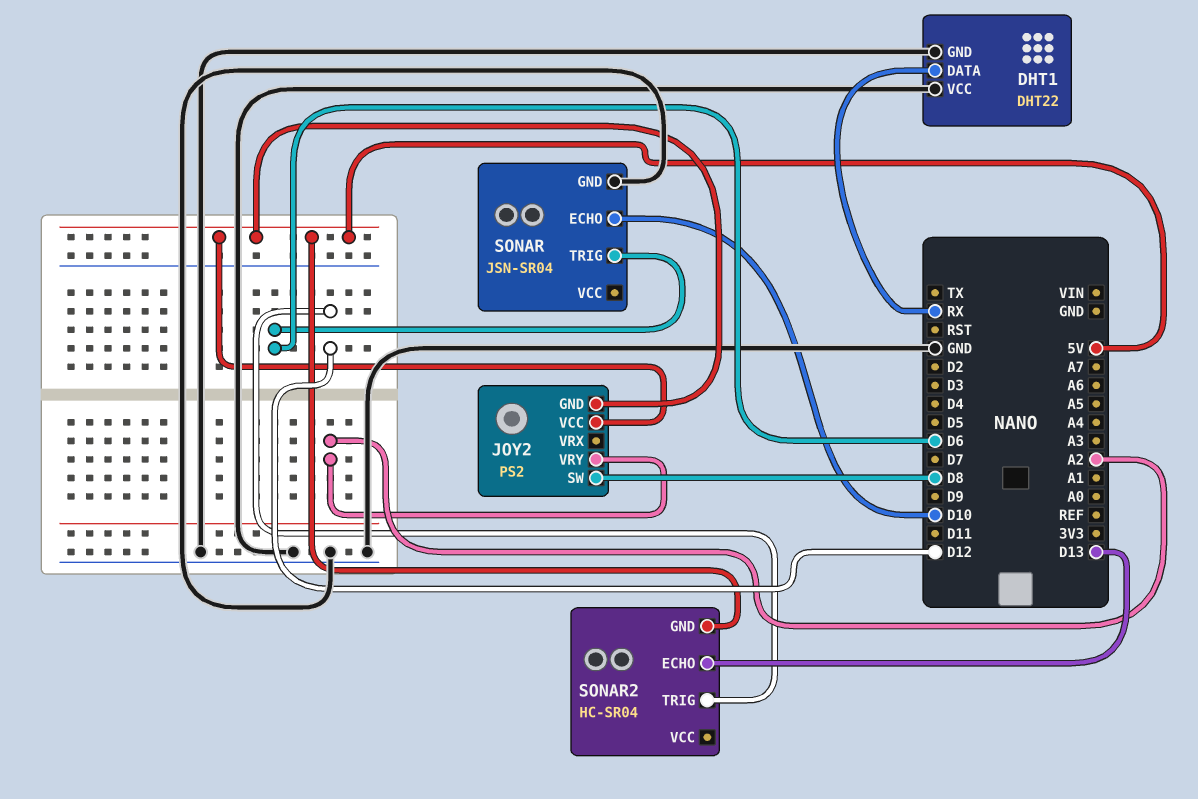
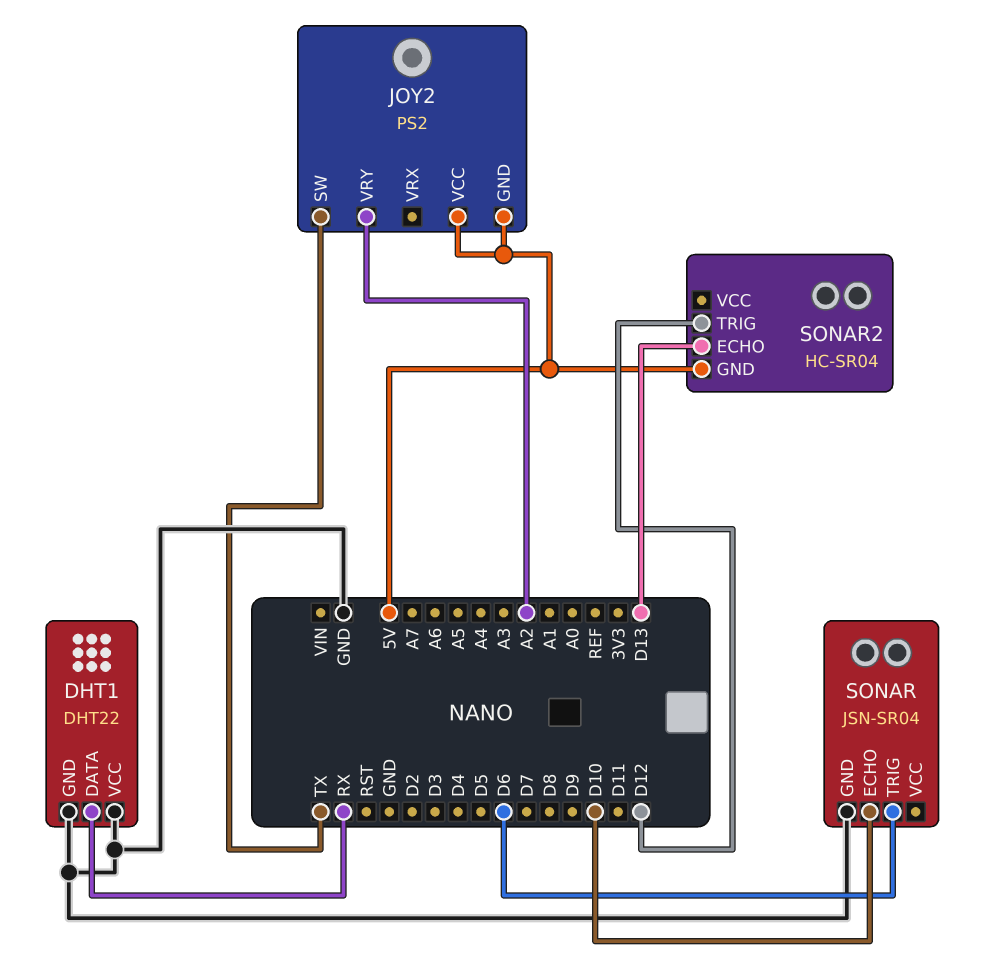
JOY2 pin SW: D8 -> TX

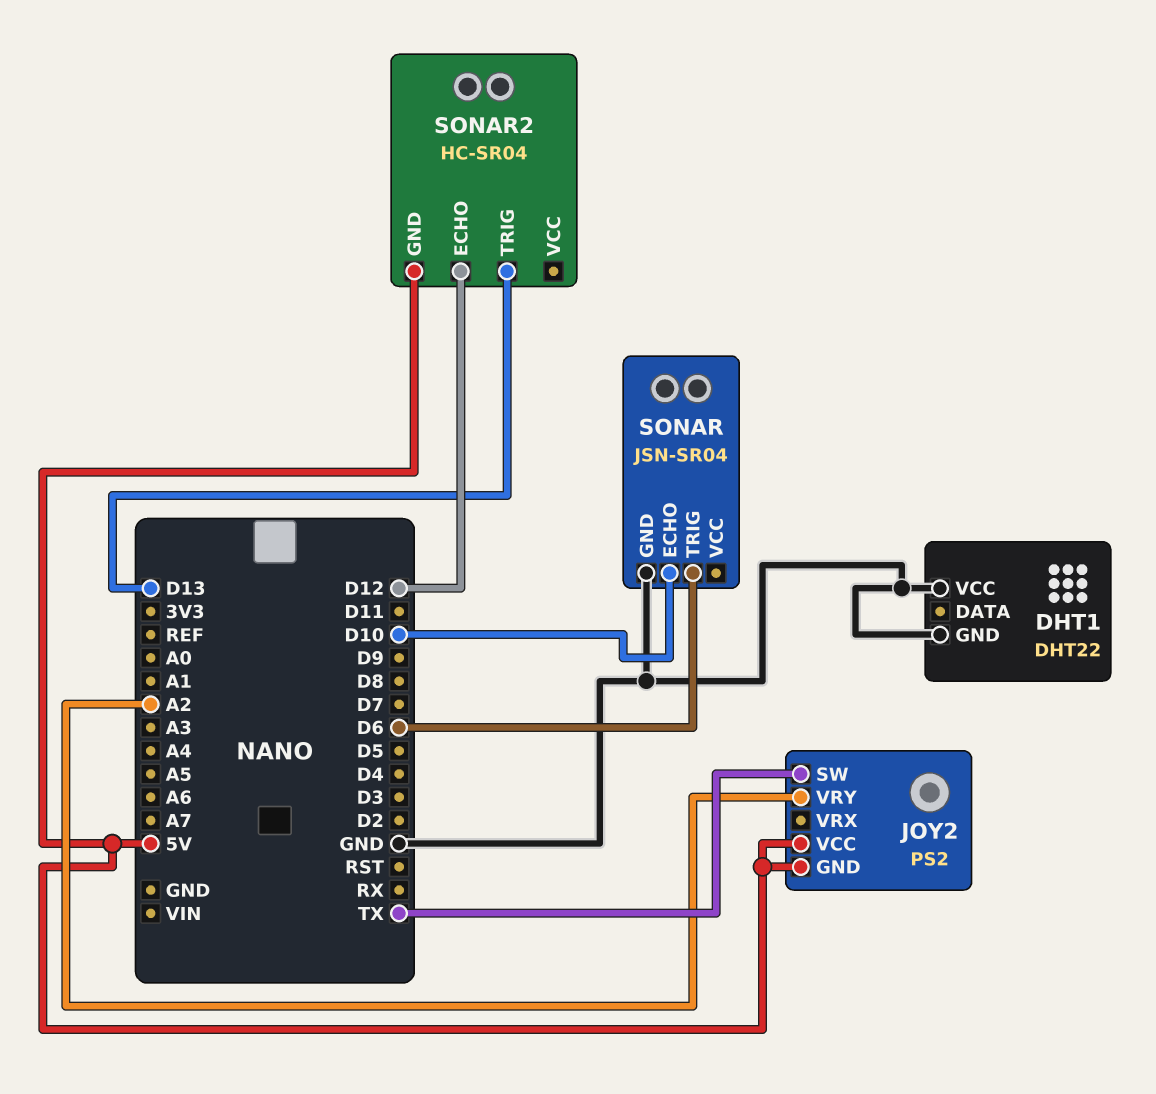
DHT1 pin DATA: RX -> none
SONAR2 pin ECHO: D13 -> D12
SONAR2 pin TRIG: D12 -> D13

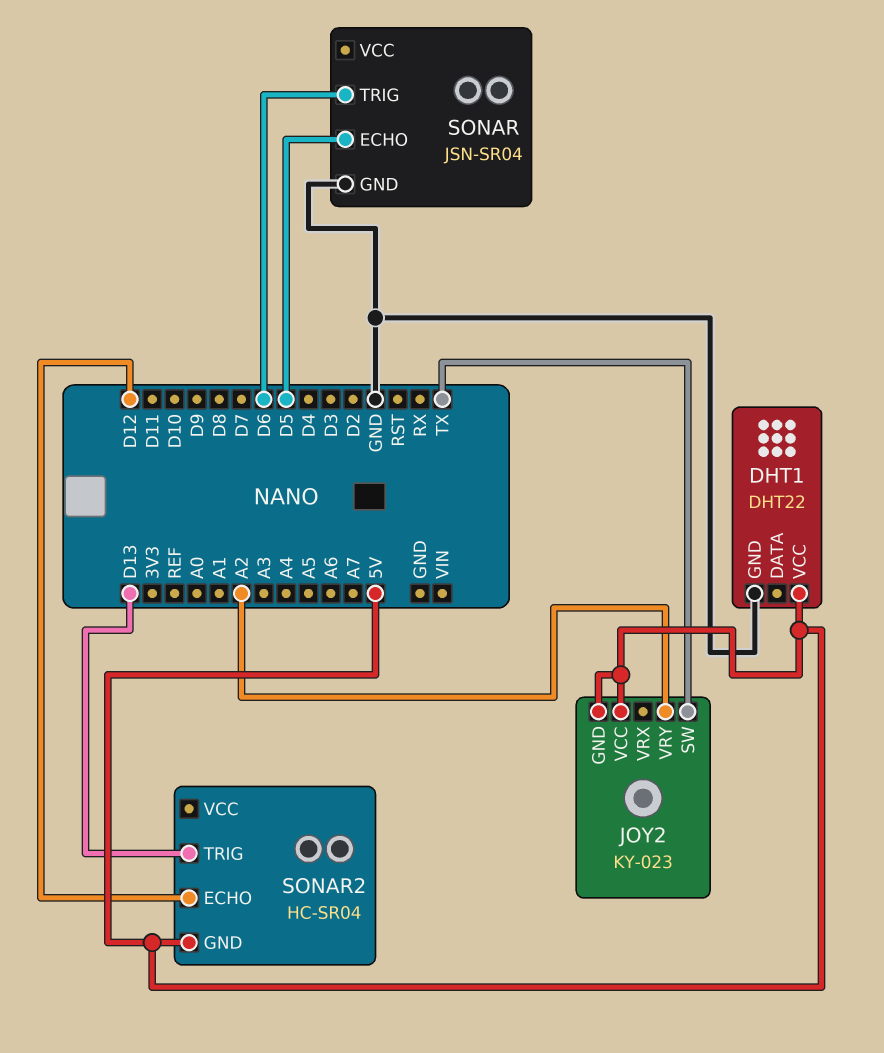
DHT1 pin VCC: GND -> 5V
JOY2: PS2 -> KY-023
SONAR pin ECHO: D10 -> D5

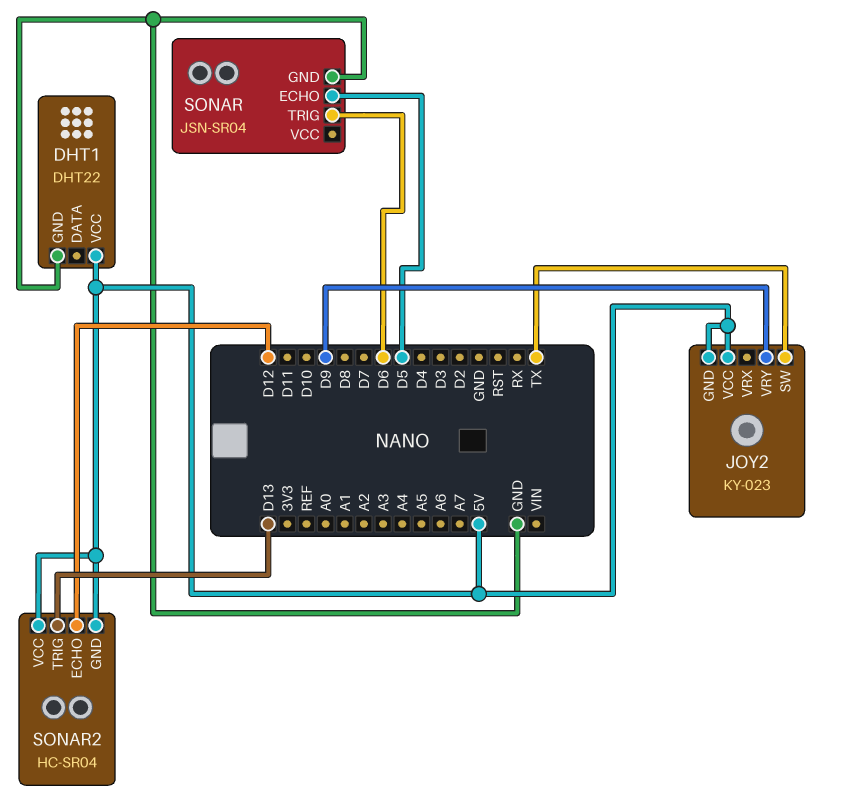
JOY2 pin VRY: A2 -> D9
SONAR2 pin VCC: none -> 5V

